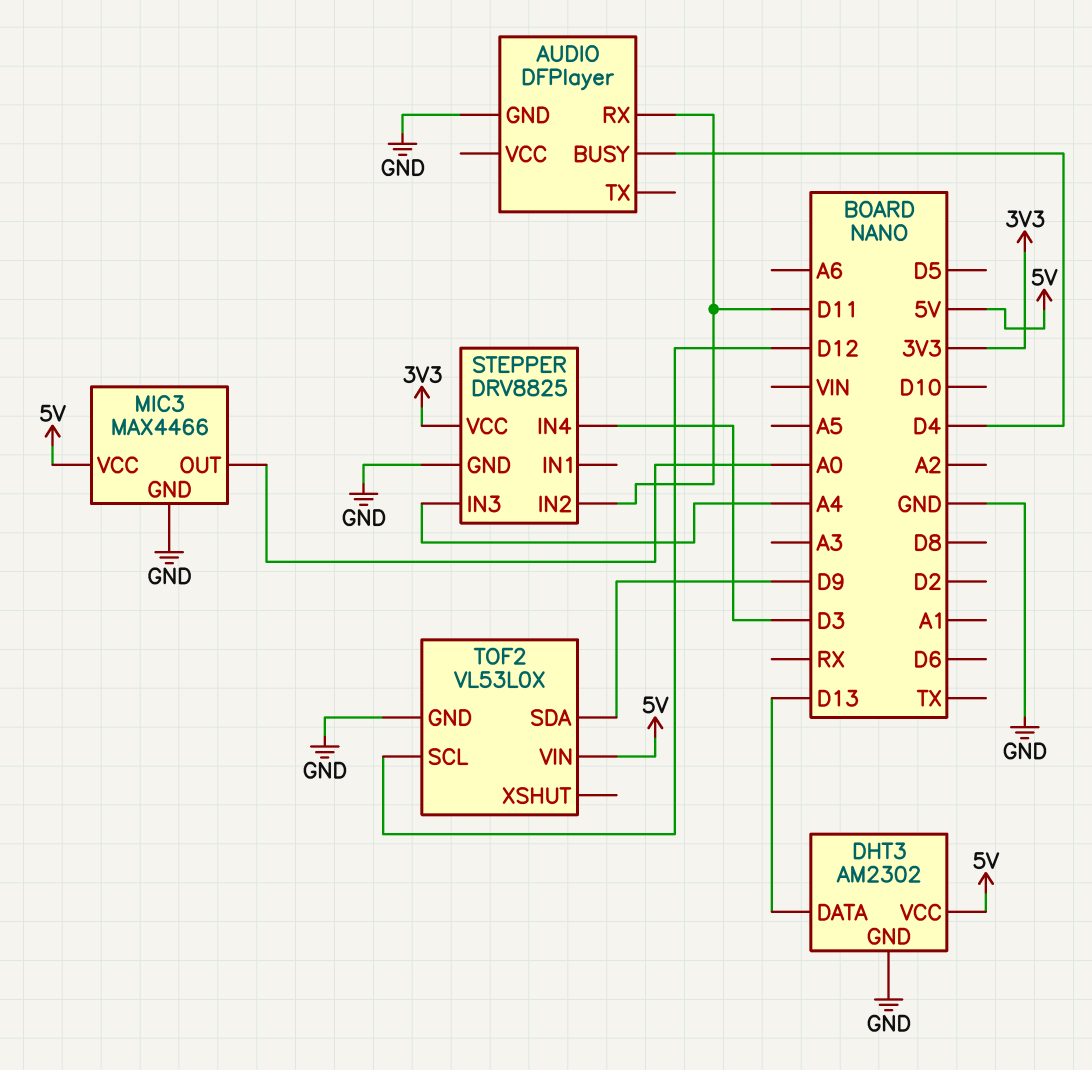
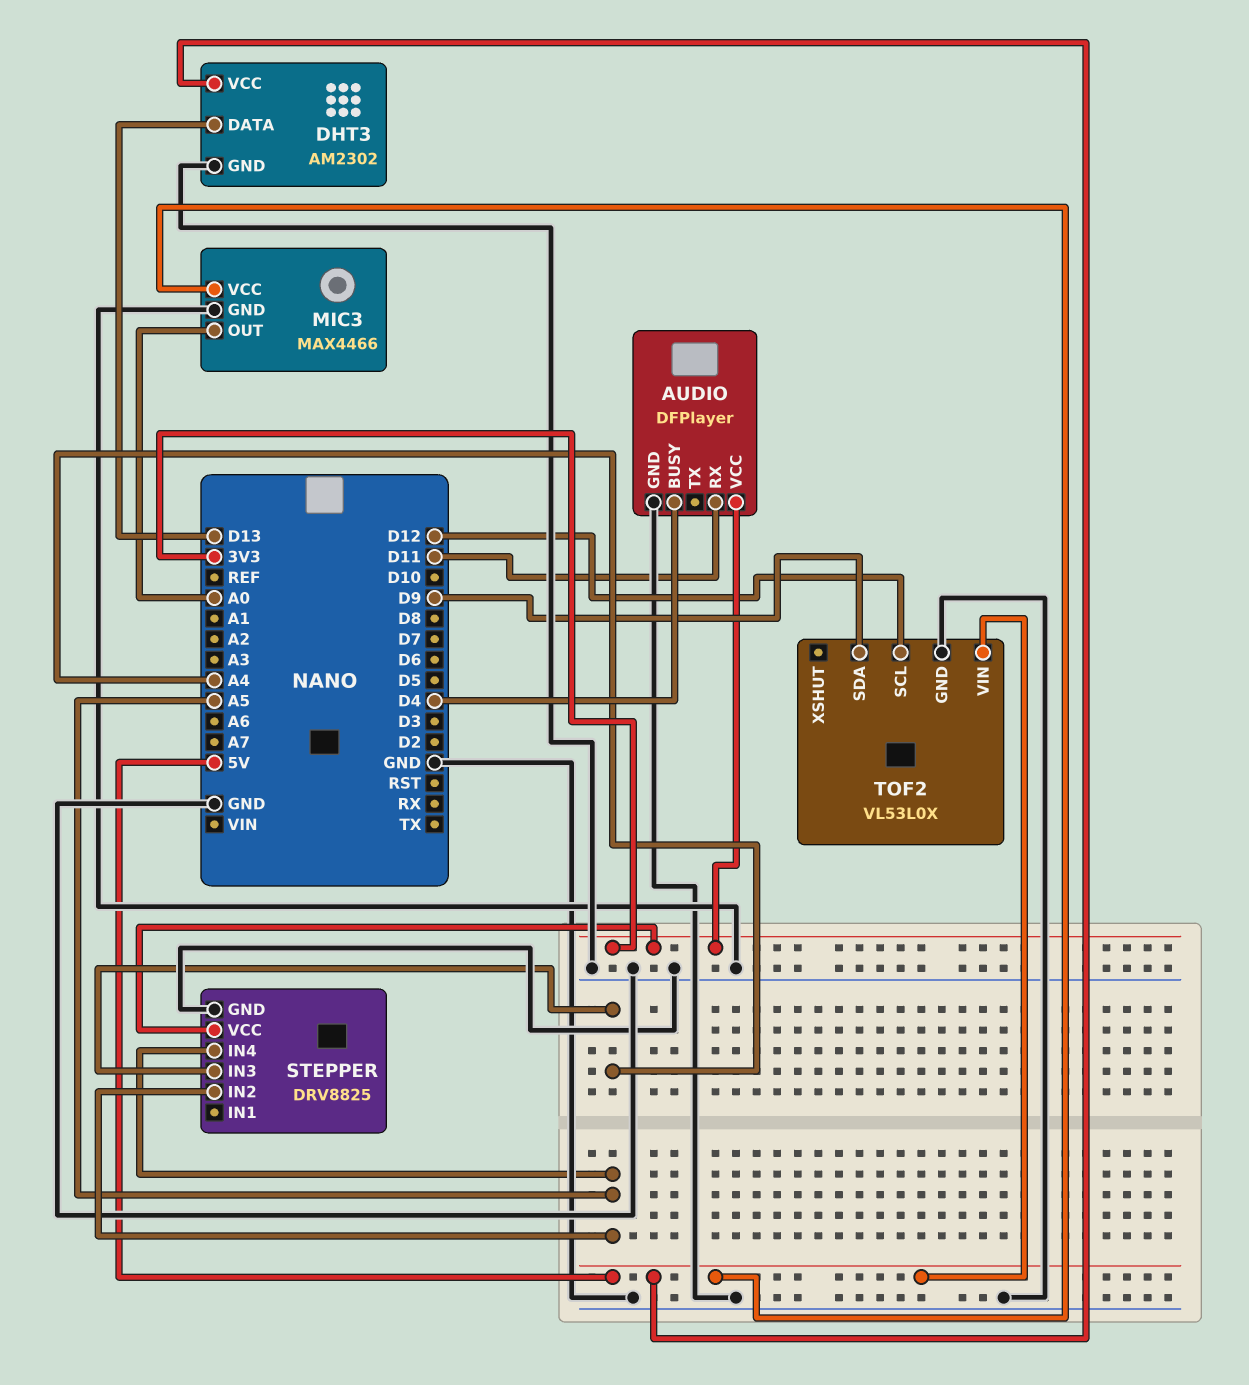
AUDIO pin VCC: none -> 3V3
STEPPER pin IN2: D11 -> A5
STEPPER pin IN4: D3 -> A5

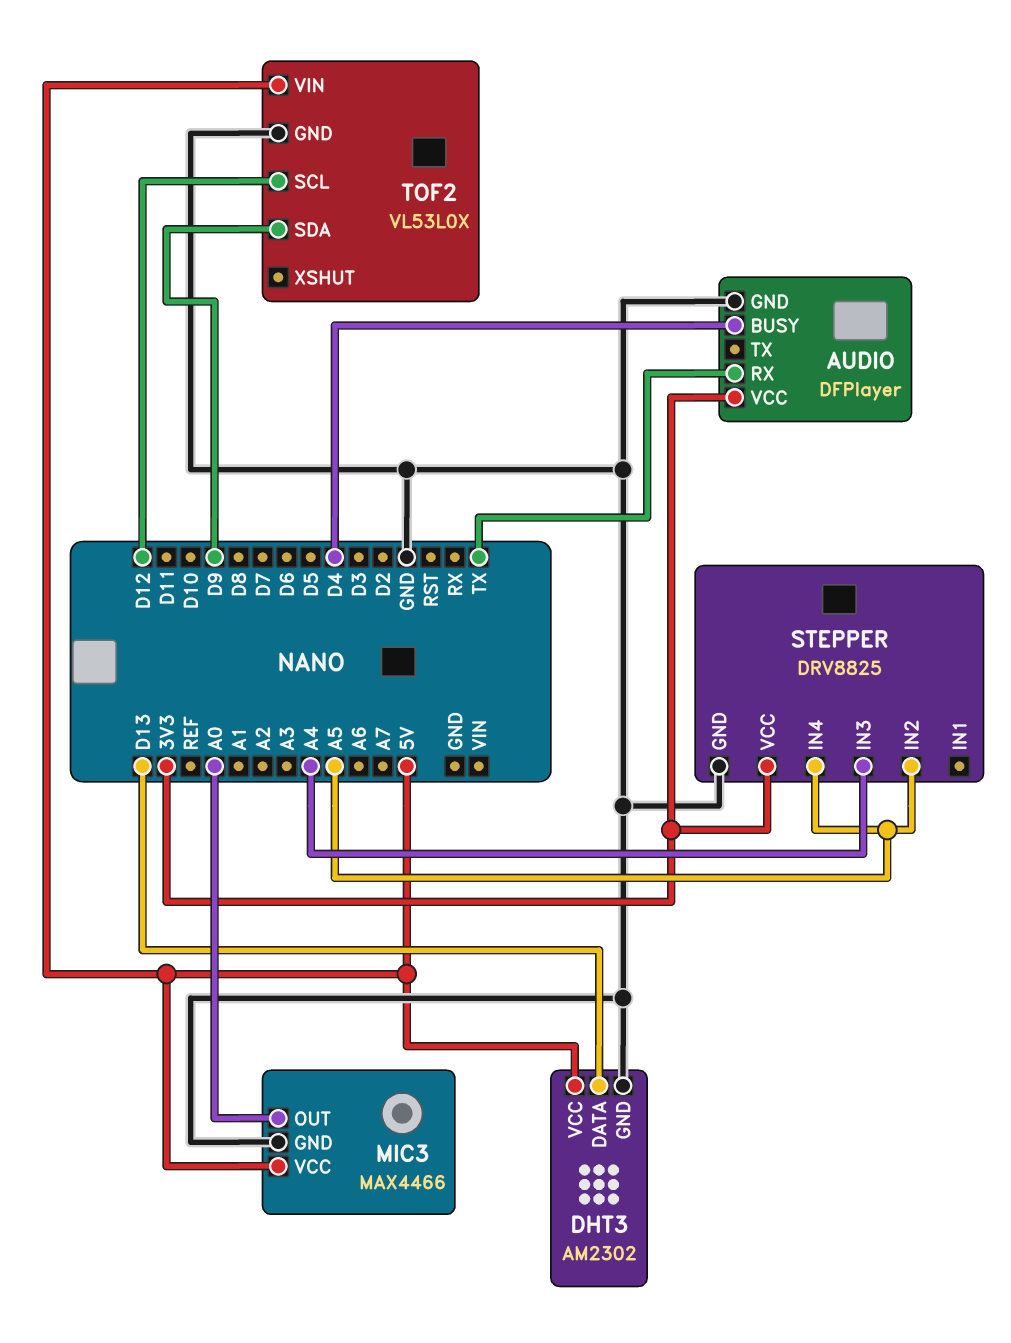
AUDIO pin RX: D11 -> TX

